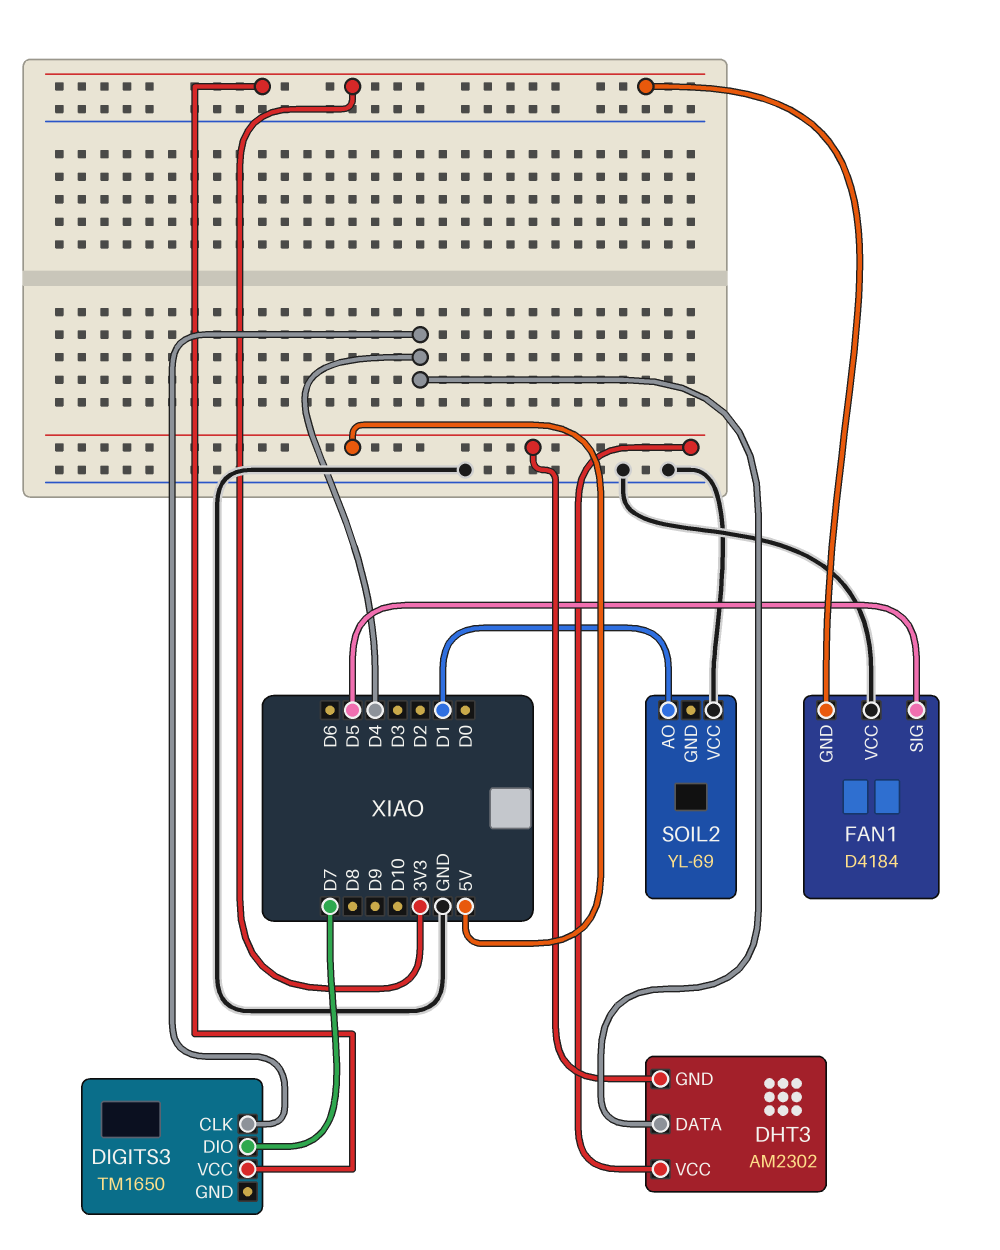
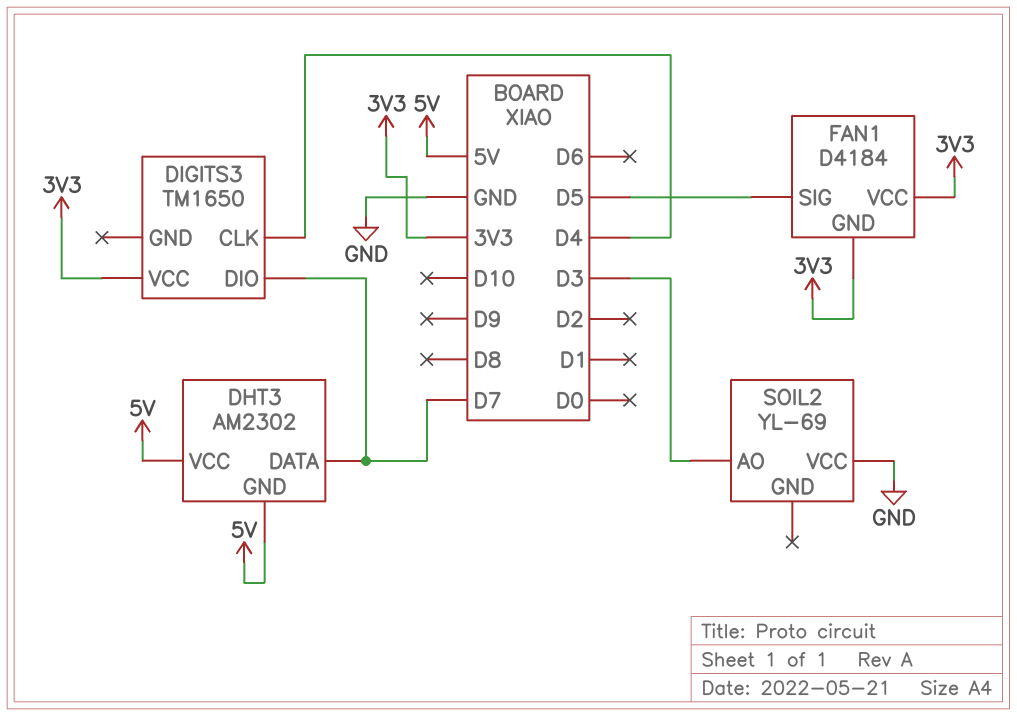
DHT3 pin DATA: D4 -> D7
FAN1 pin VCC: GND -> 3V3
SOIL2 pin AO: D1 -> D3

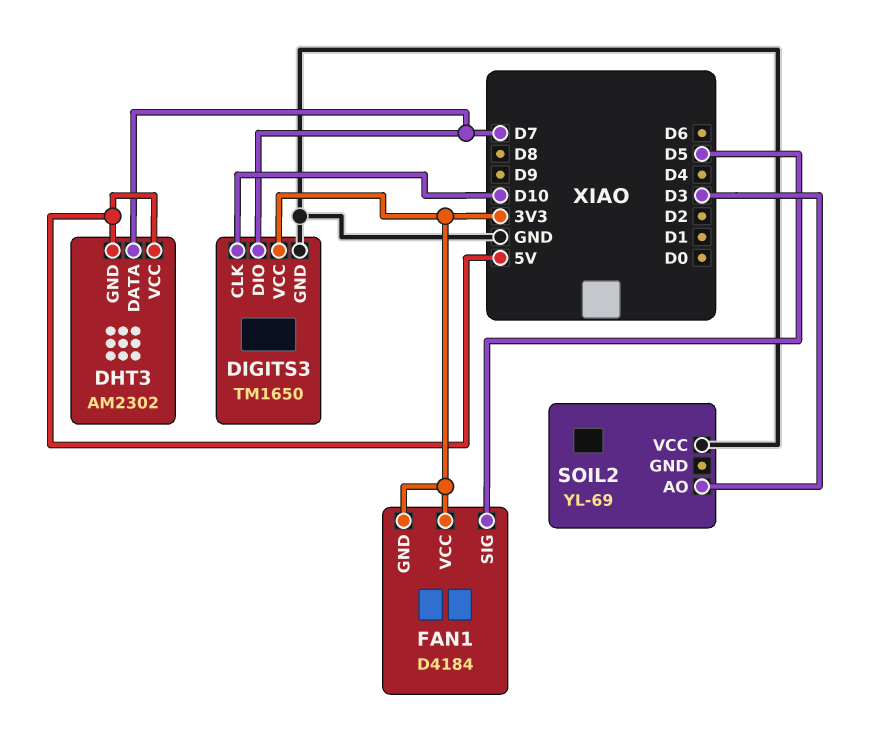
DIGITS3 pin CLK: D4 -> D10
DIGITS3 pin GND: none -> GND

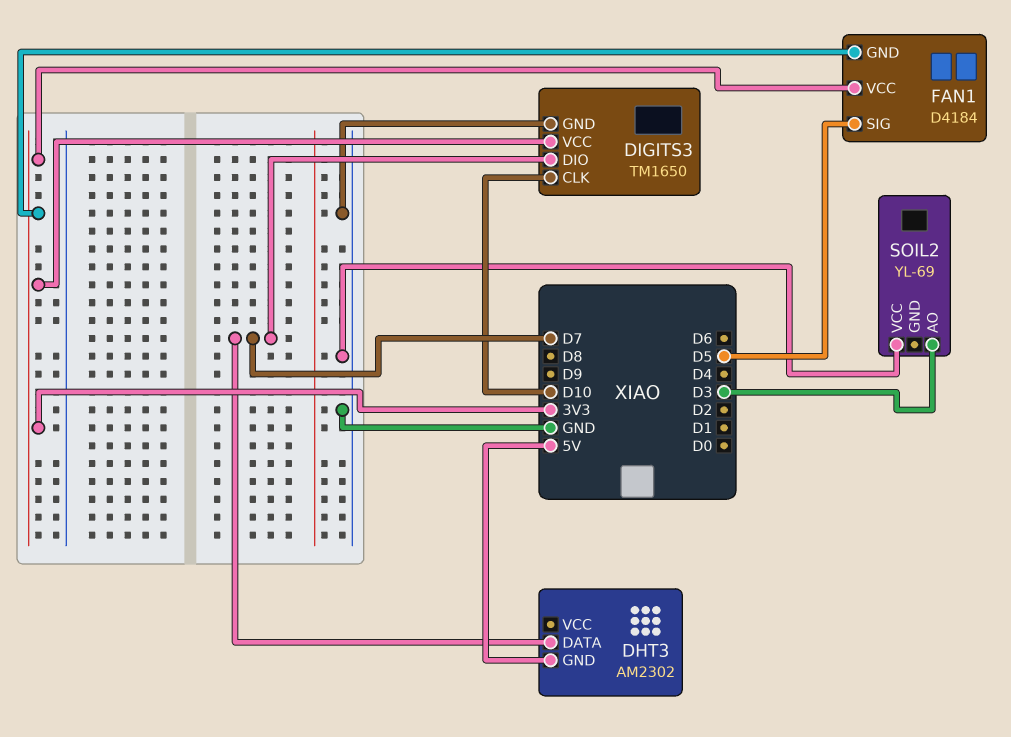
DHT3 pin VCC: 5V -> none

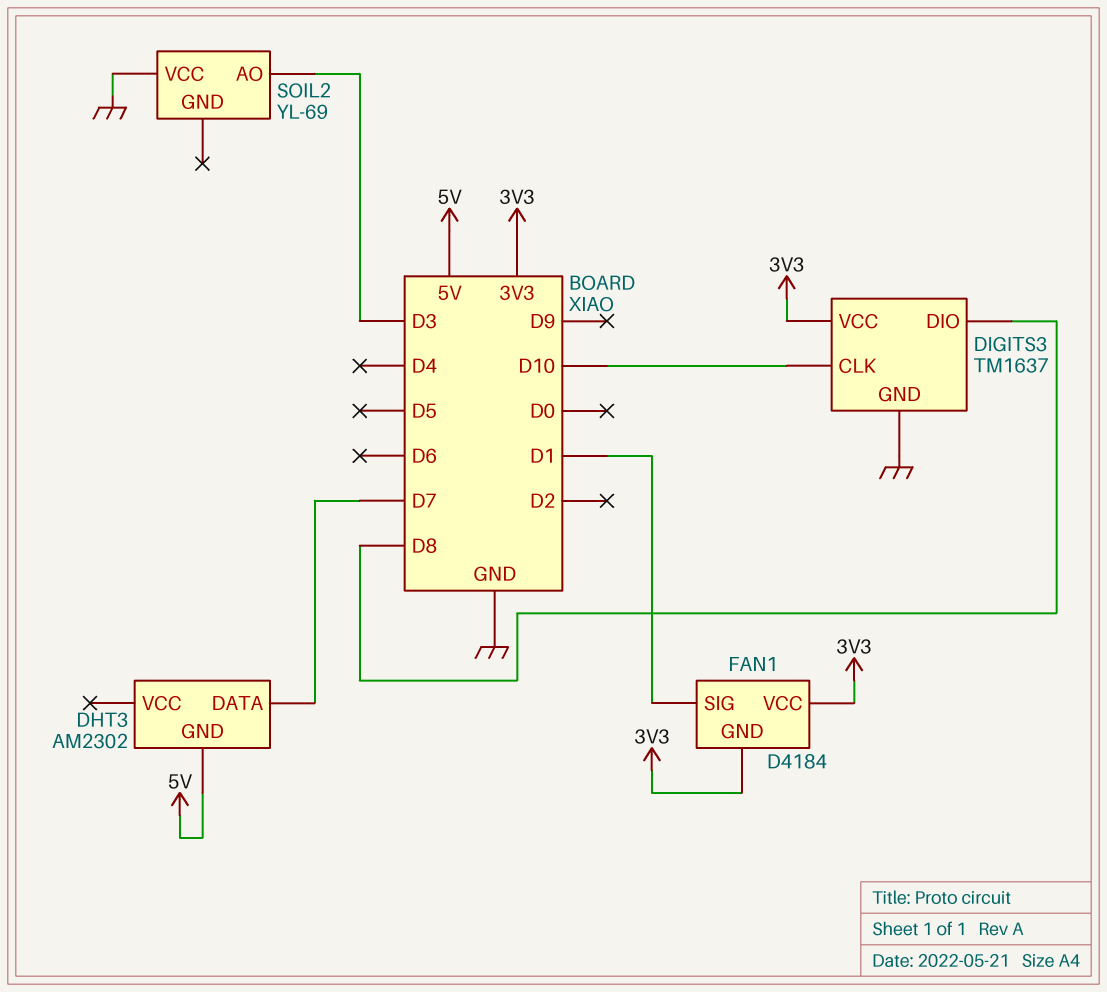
DIGITS3: TM1650 -> TM1637
DIGITS3 pin DIO: D7 -> D8
FAN1 pin SIG: D5 -> D1

